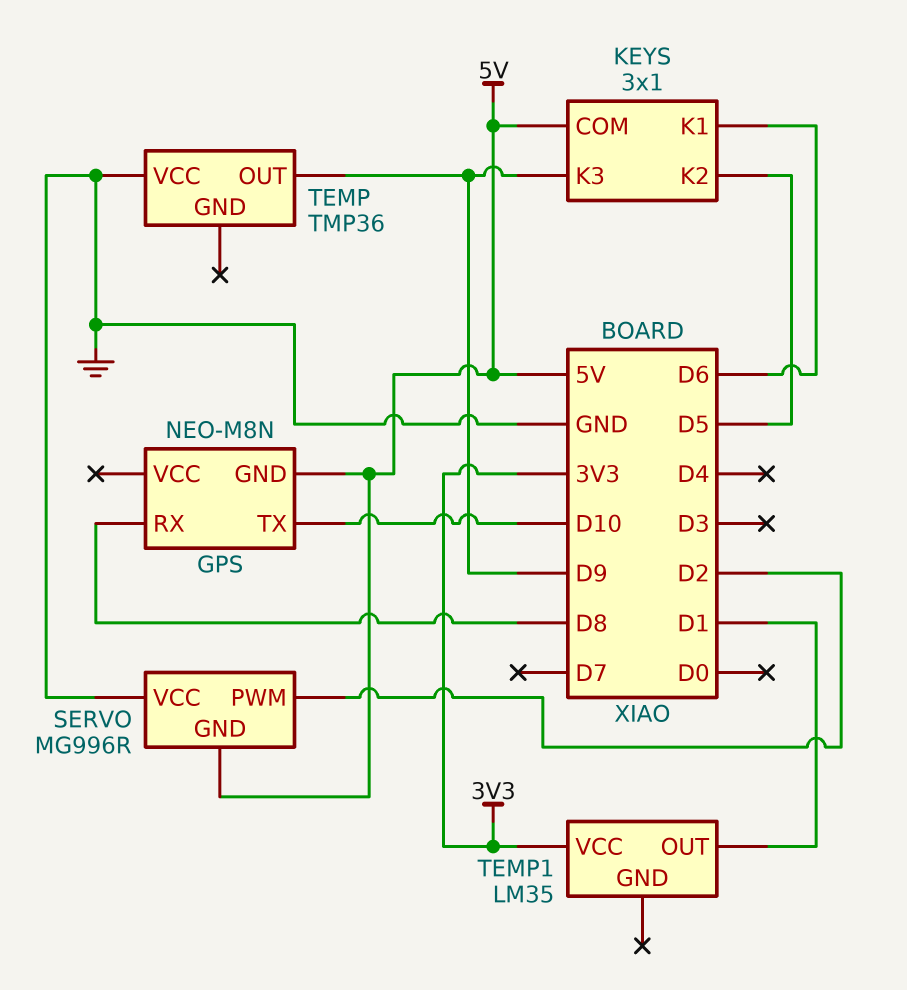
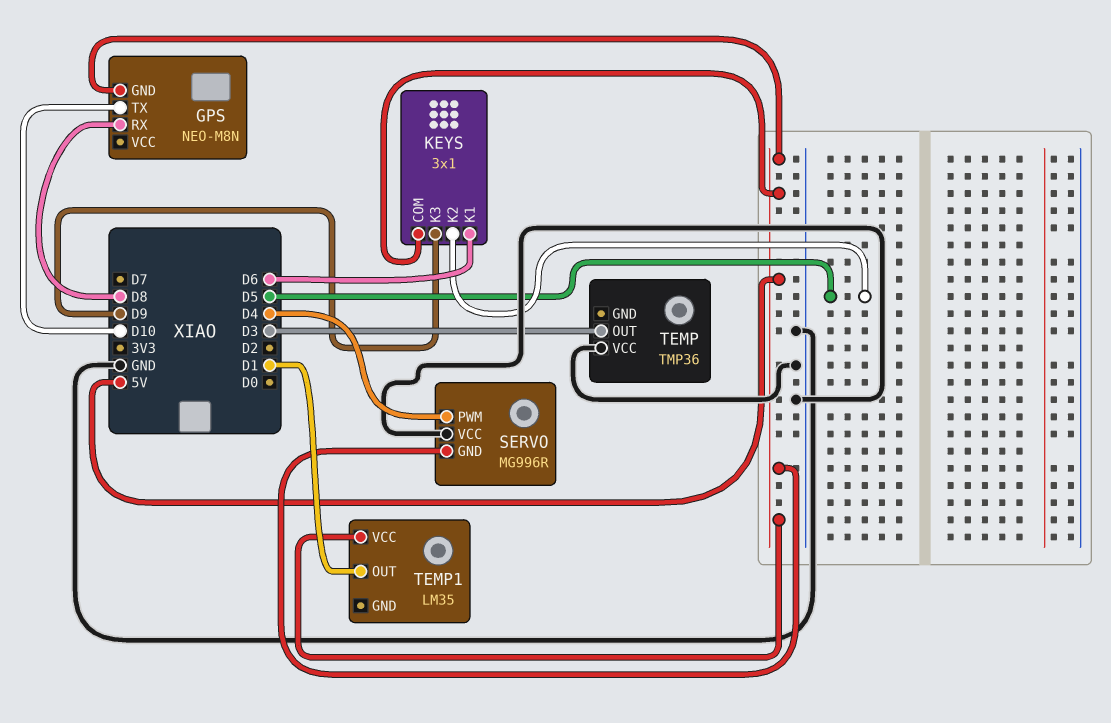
SERVO pin PWM: D2 -> D4
TEMP pin OUT: D9 -> D3
TEMP1 pin VCC: 3V3 -> 5V

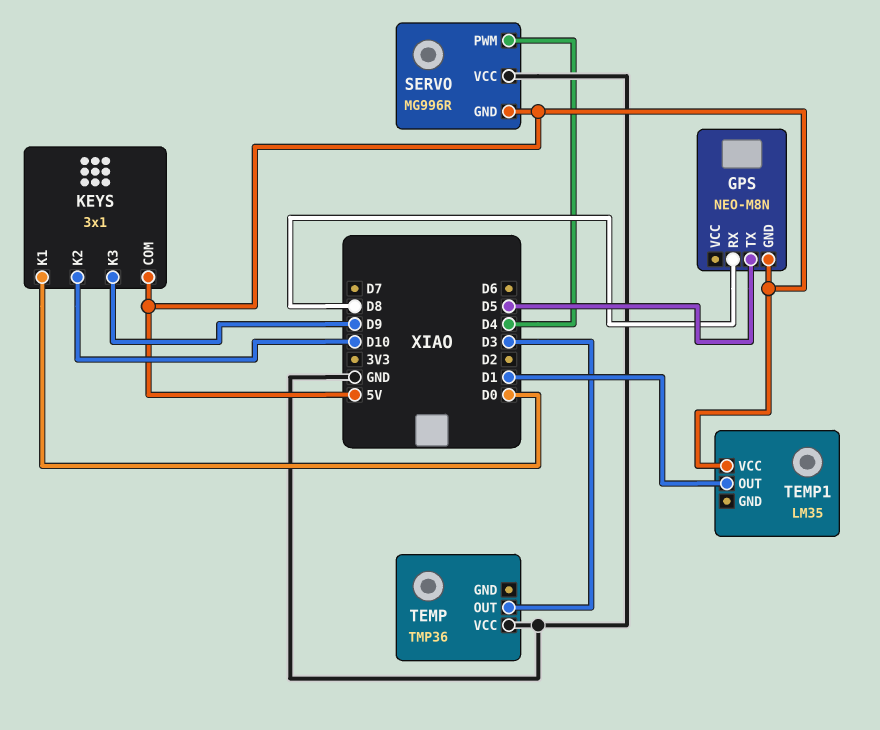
GPS pin TX: D10 -> D5
KEYS pin K1: D6 -> D0
KEYS pin K2: D5 -> D10

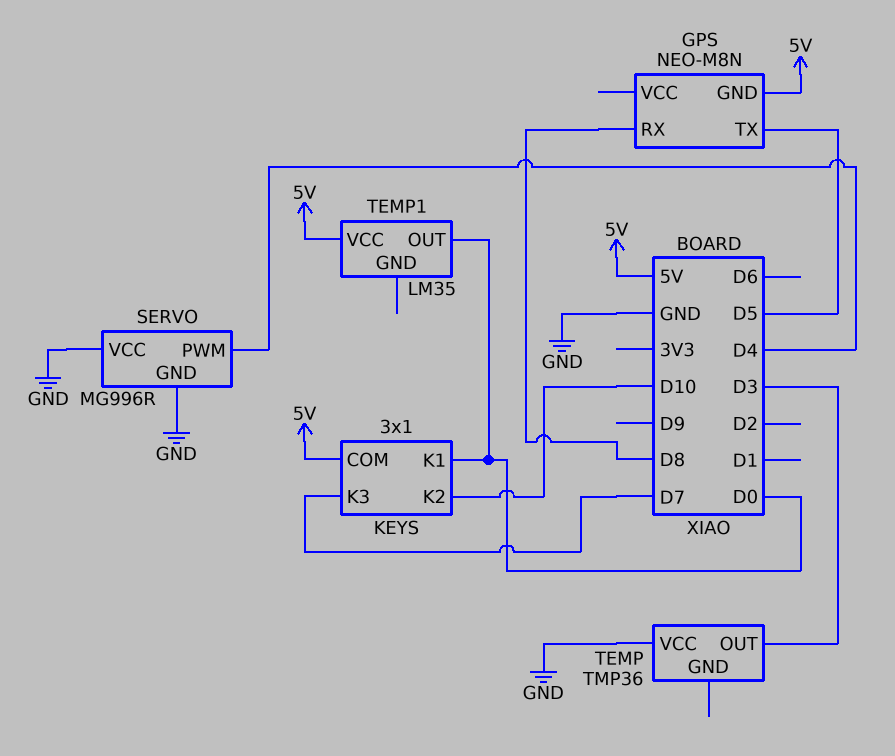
KEYS pin K3: D9 -> D7
SERVO pin GND: 5V -> GND
TEMP1 pin OUT: D1 -> D0

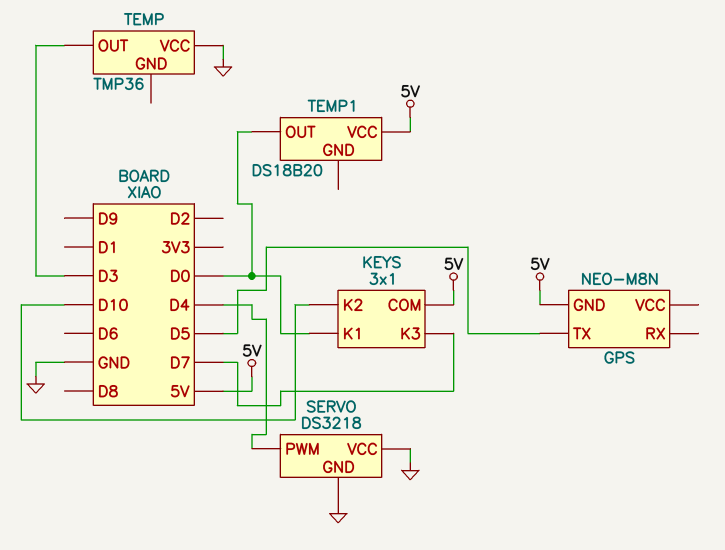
GPS pin RX: D8 -> none
SERVO: MG996R -> DS3218
TEMP1: LM35 -> DS18B20

